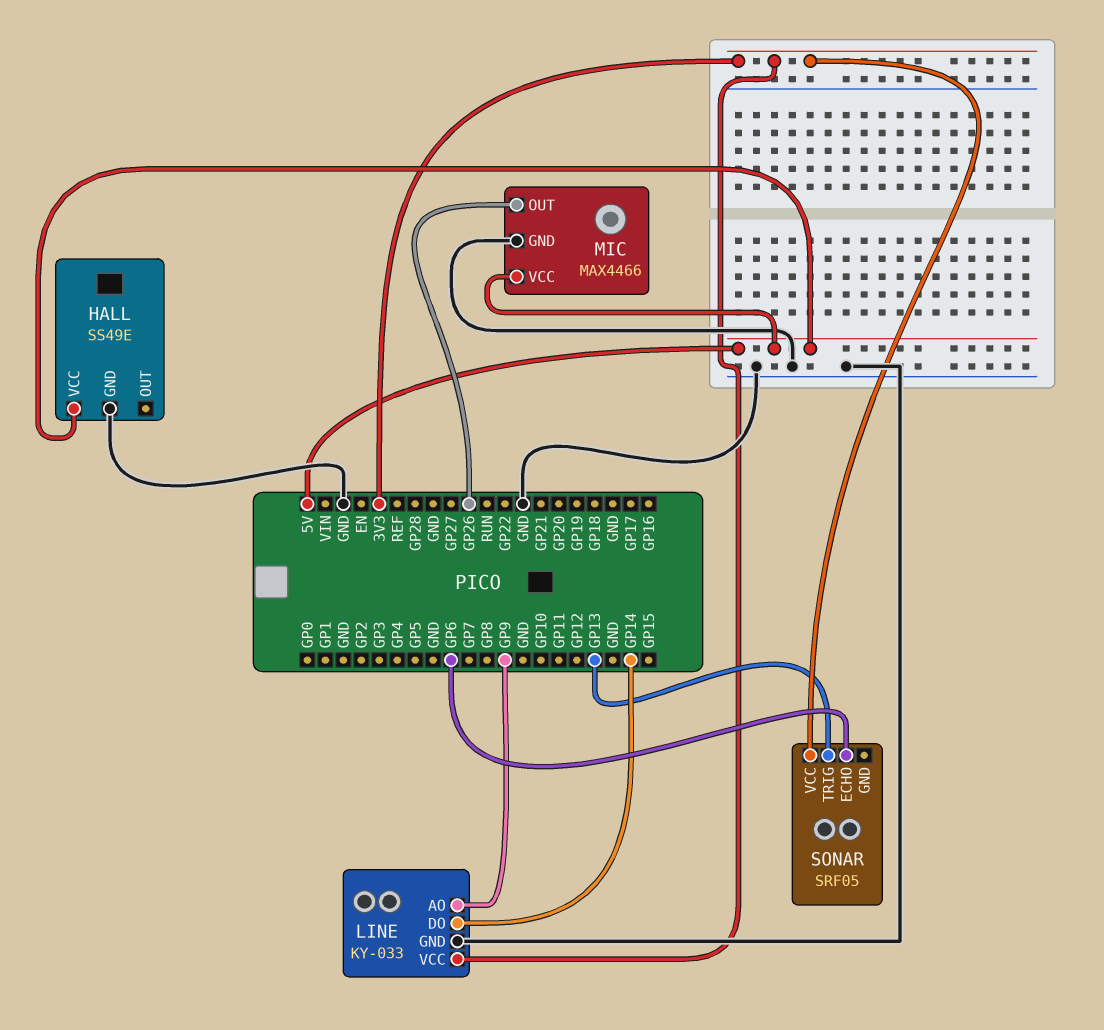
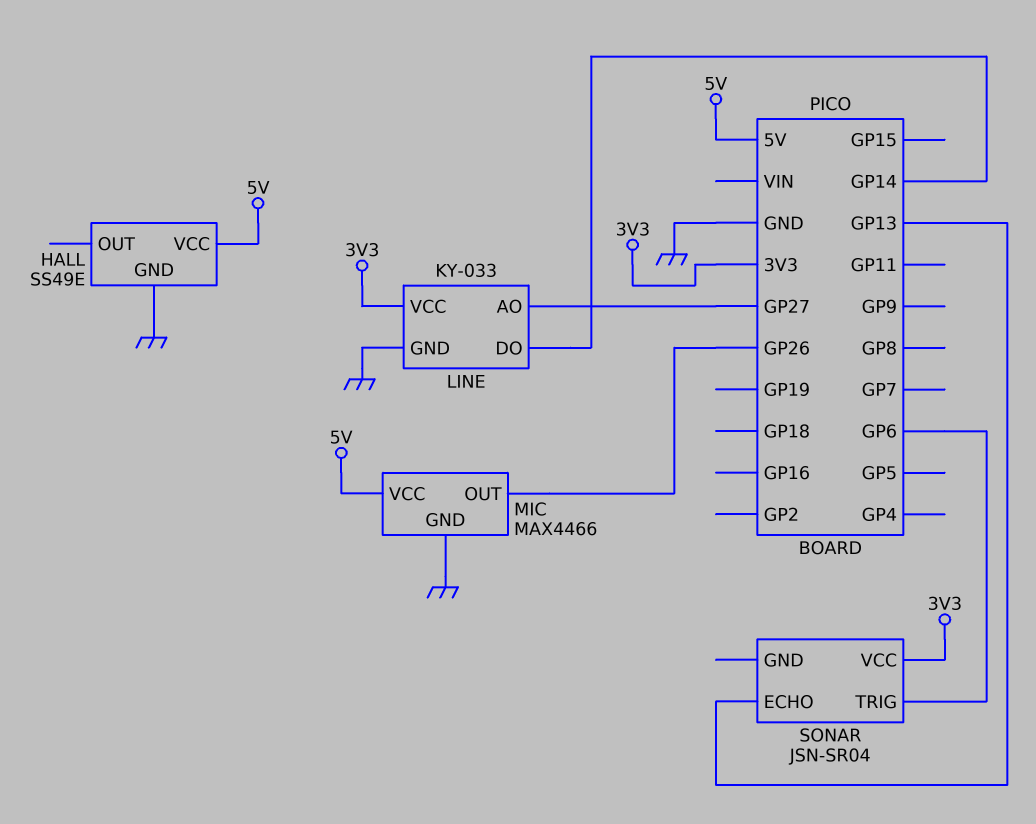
LINE pin AO: GP9 -> GP27
SONAR: SRF05 -> JSN-SR04
SONAR pin ECHO: GP6 -> GP13
SONAR pin TRIG: GP13 -> GP6

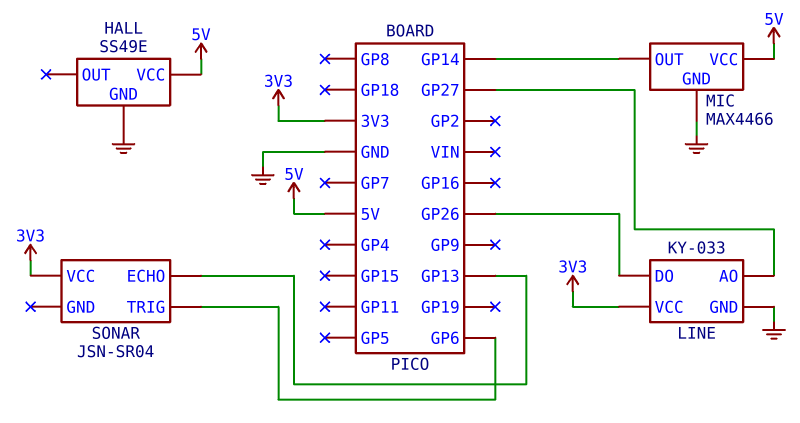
LINE pin DO: GP14 -> GP26
MIC pin OUT: GP26 -> GP14

